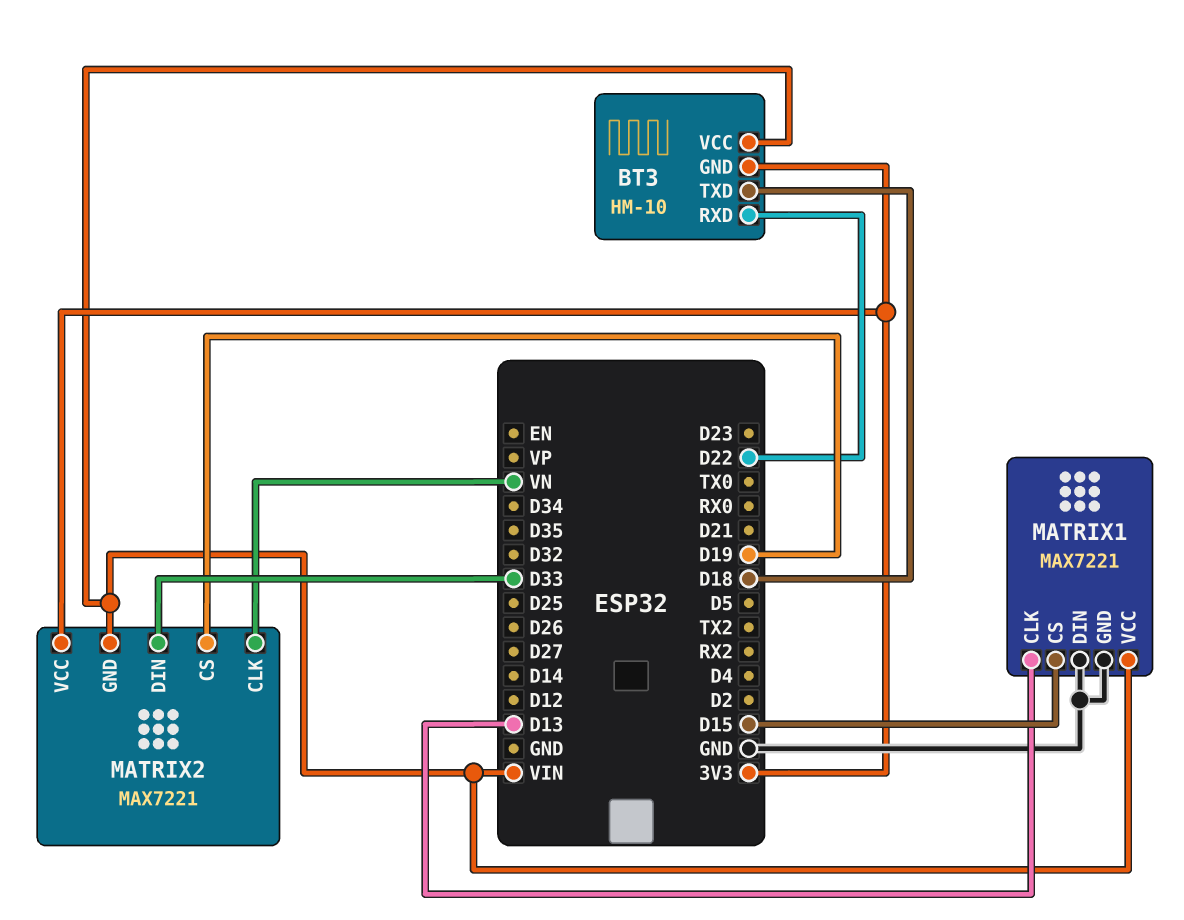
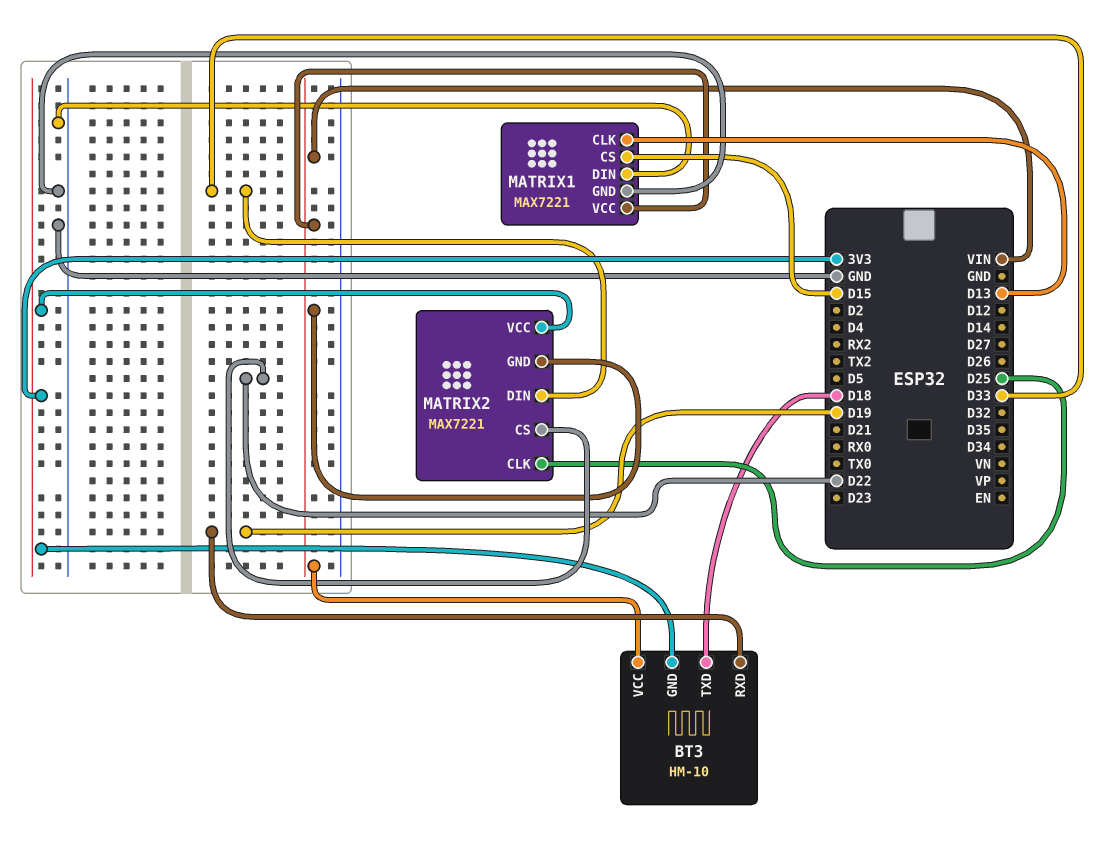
BT3 pin RXD: D22 -> D19
MATRIX2 pin CLK: VN -> D25
MATRIX2 pin CS: D19 -> D22

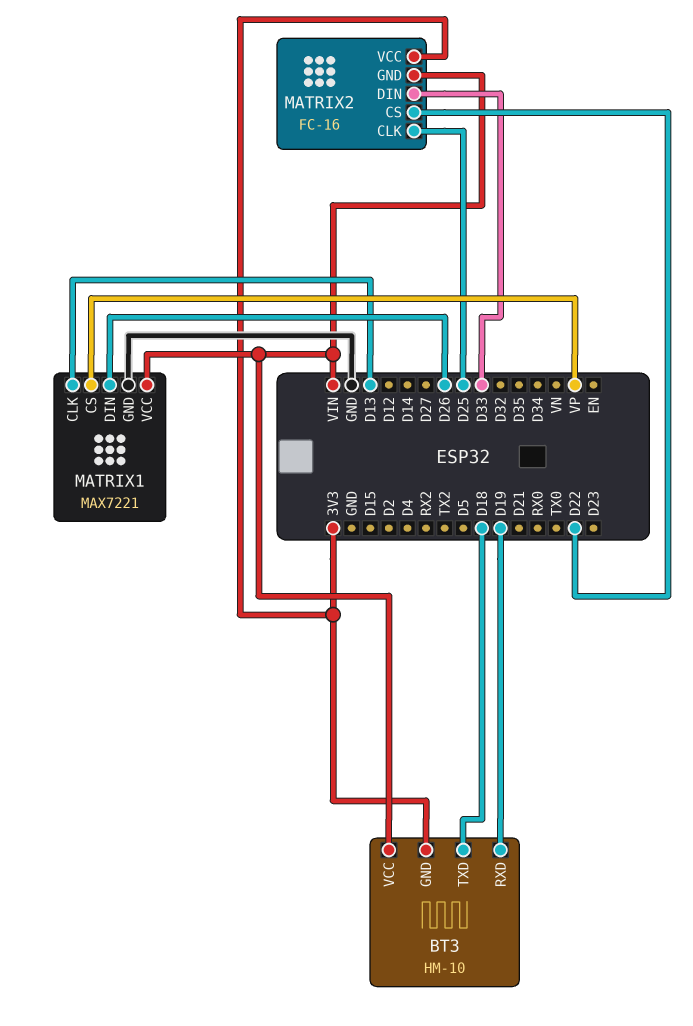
MATRIX1 pin CS: D15 -> VP
MATRIX1 pin DIN: GND -> D26
MATRIX2: MAX7221 -> FC-16

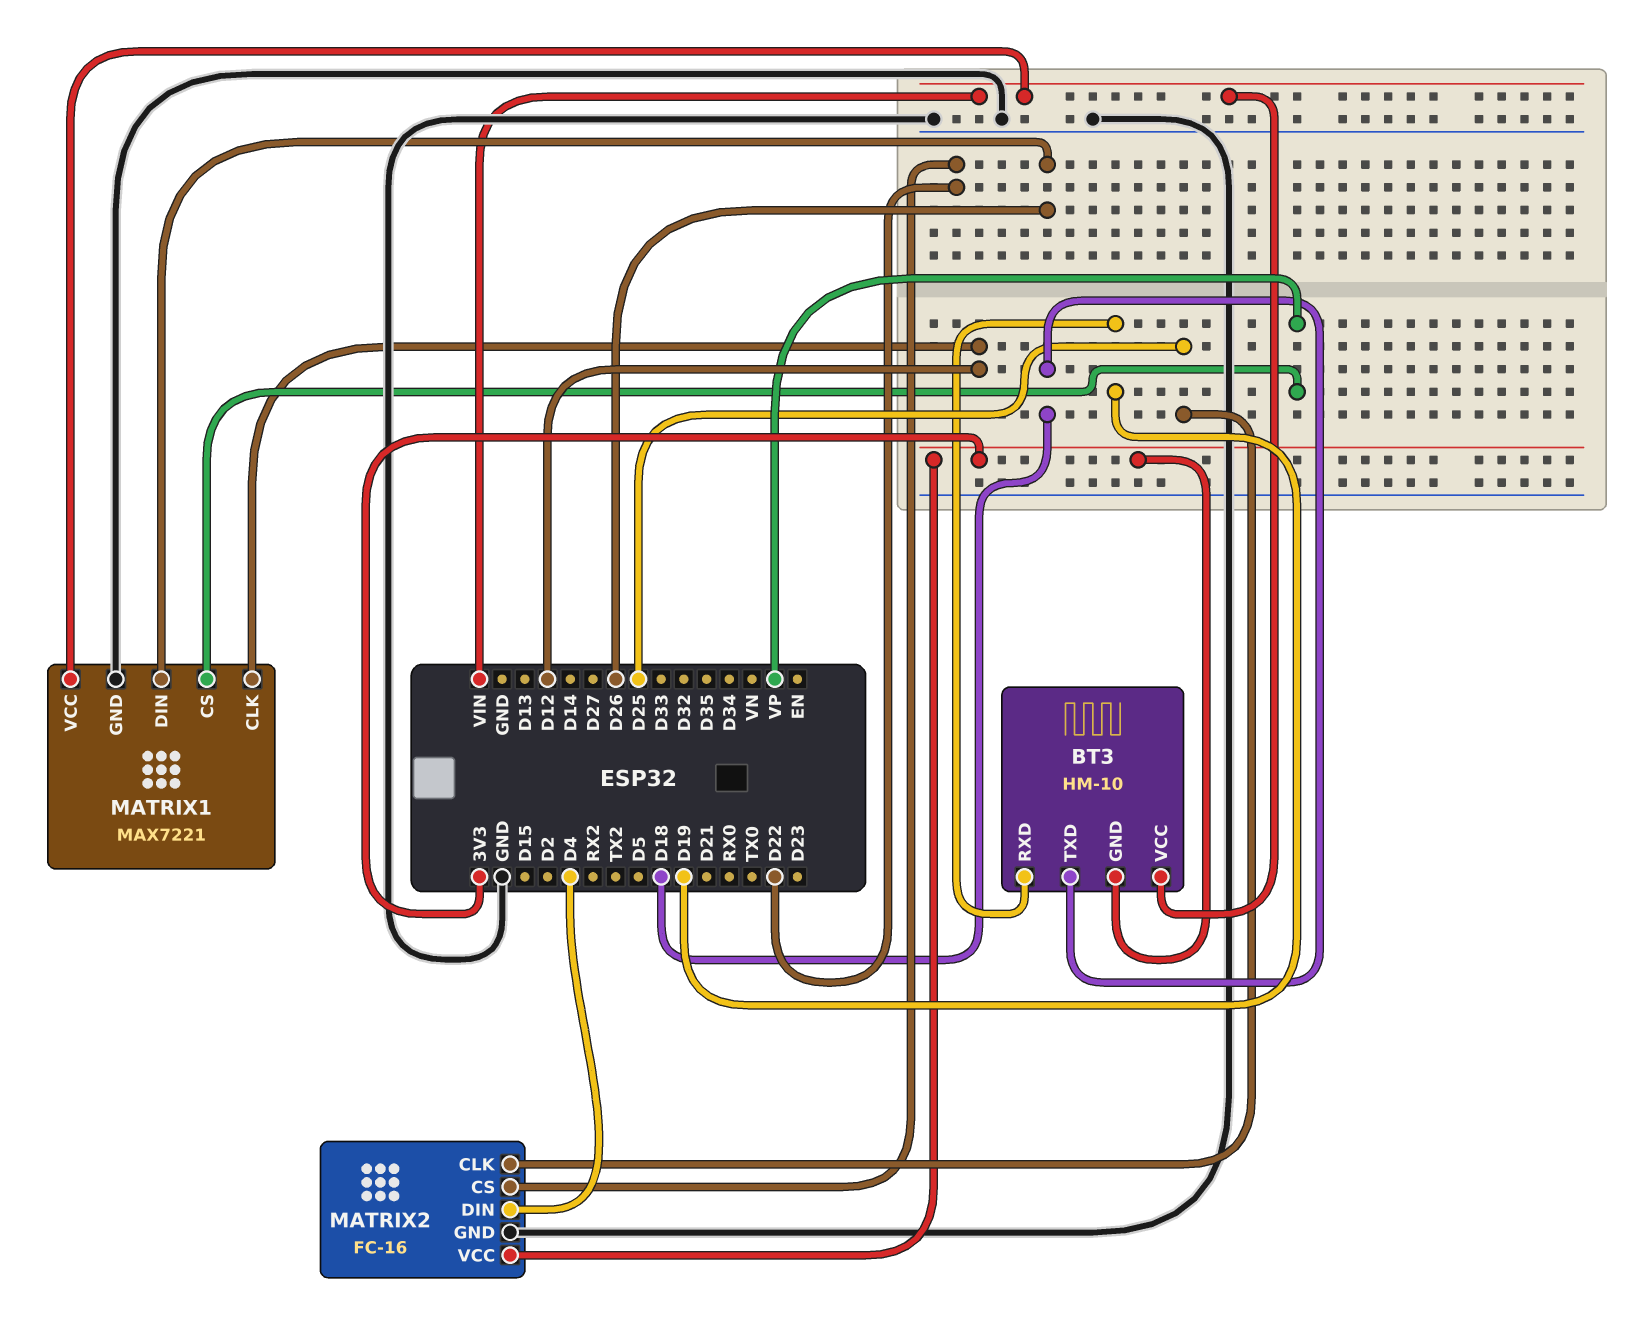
MATRIX1 pin CLK: D13 -> D12
MATRIX2 pin DIN: D33 -> D4
MATRIX2 pin GND: VIN -> GND

